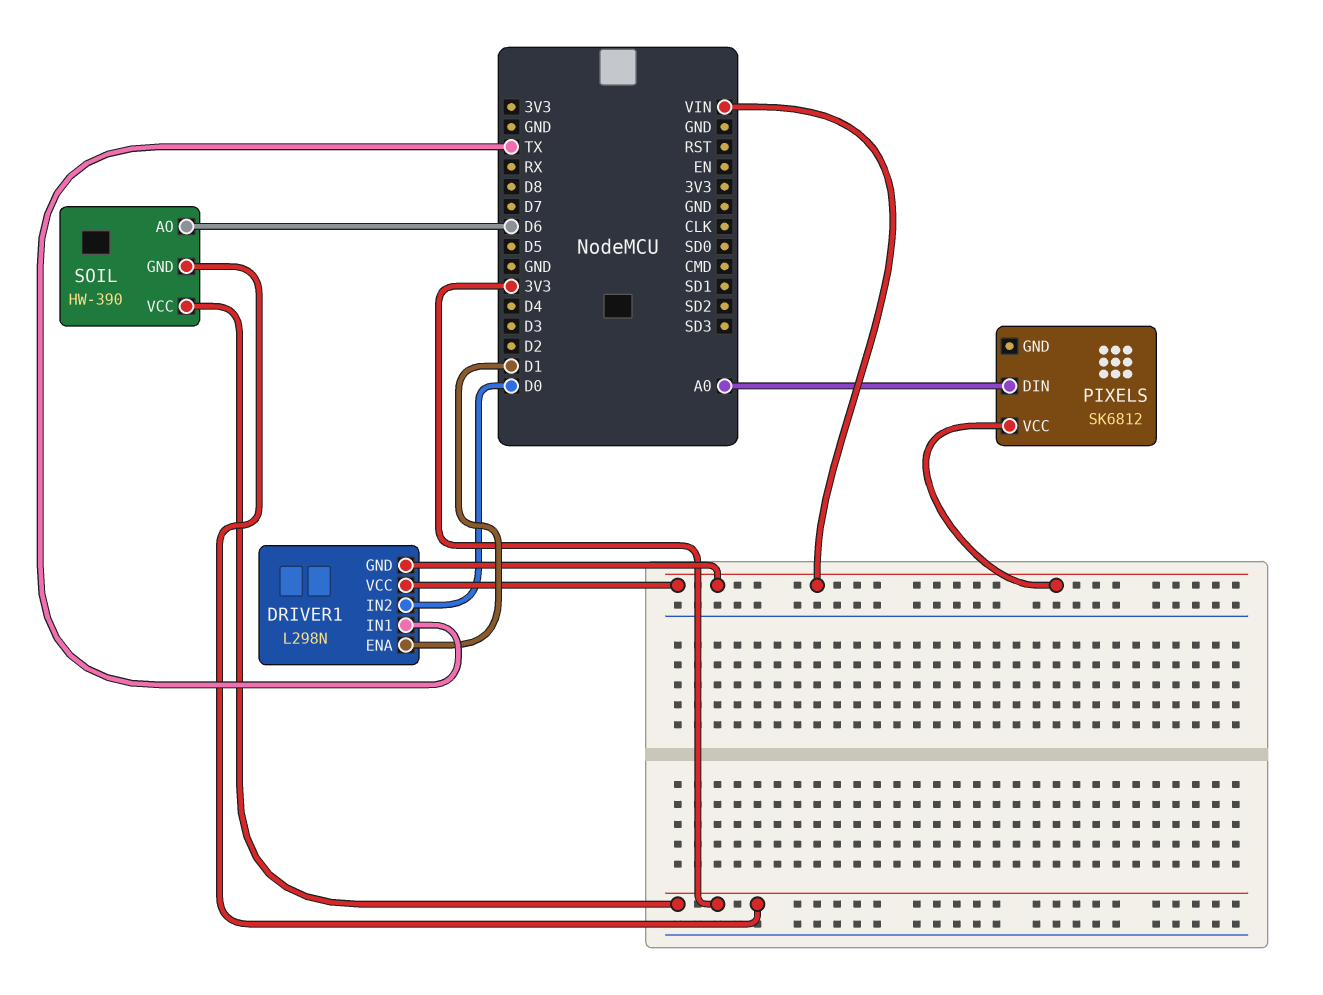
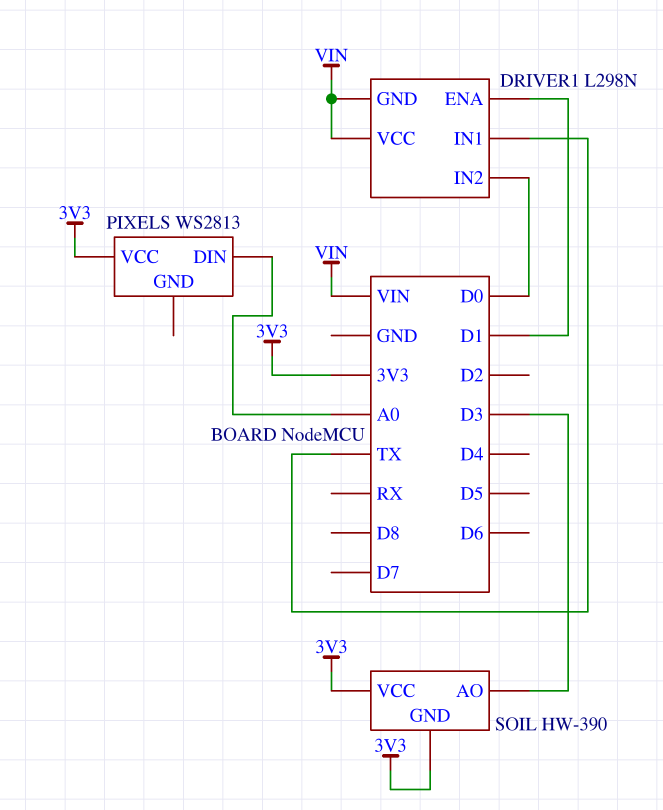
PIXELS: SK6812 -> WS2813
PIXELS pin VCC: VIN -> 3V3
SOIL pin AO: D6 -> D3

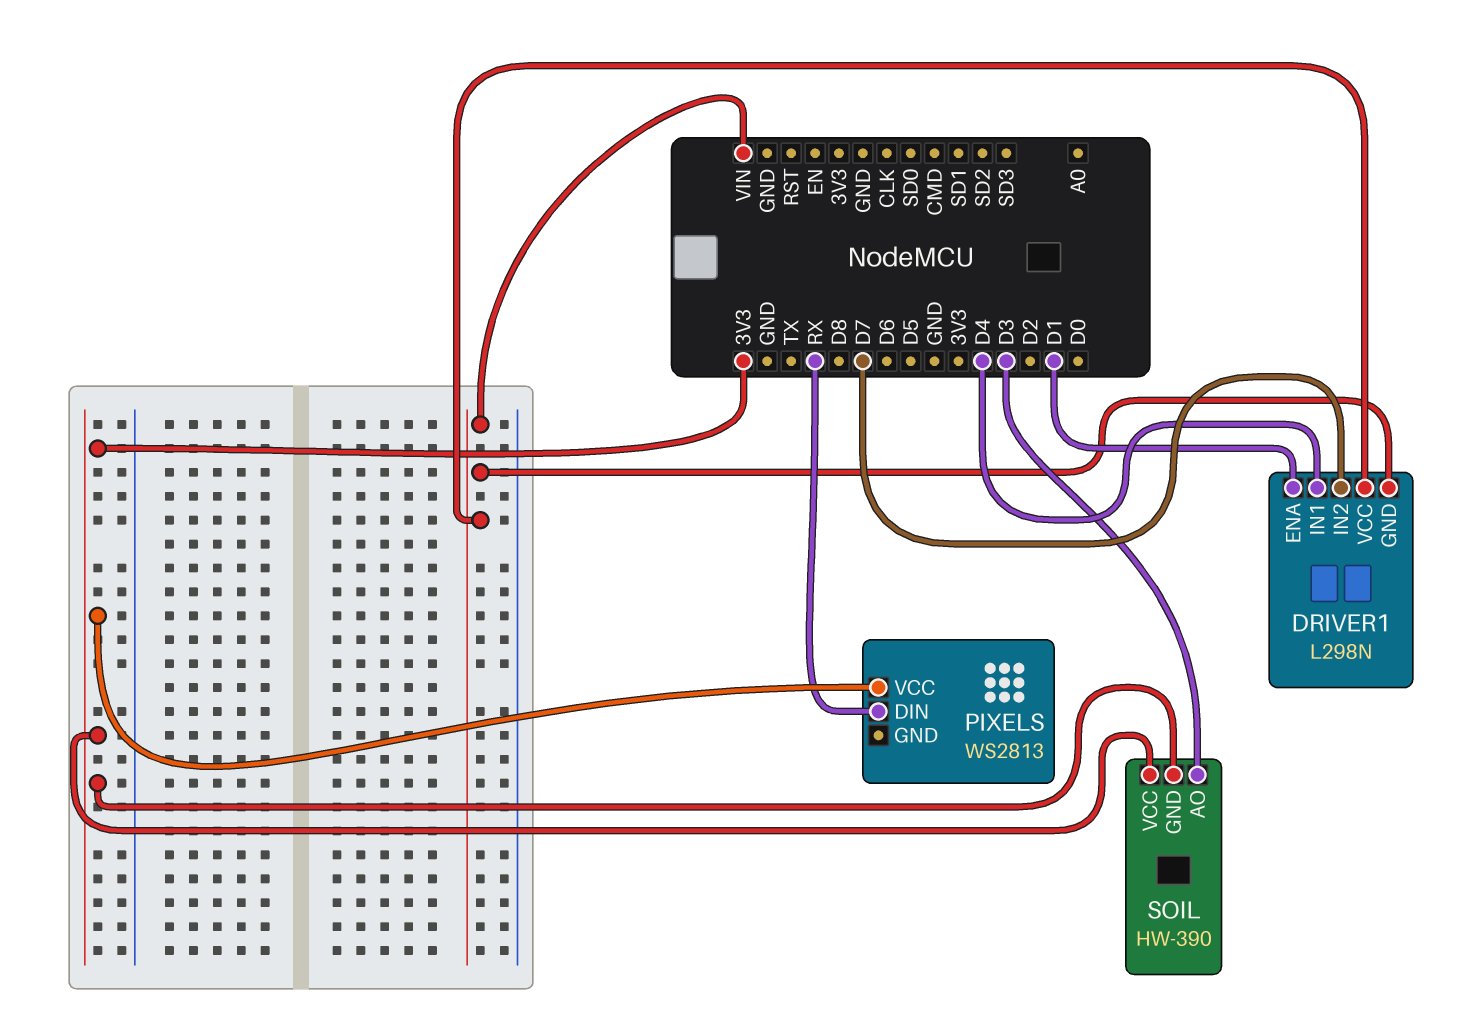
DRIVER1 pin IN1: TX -> D4
DRIVER1 pin IN2: D0 -> D7
PIXELS pin DIN: A0 -> RX

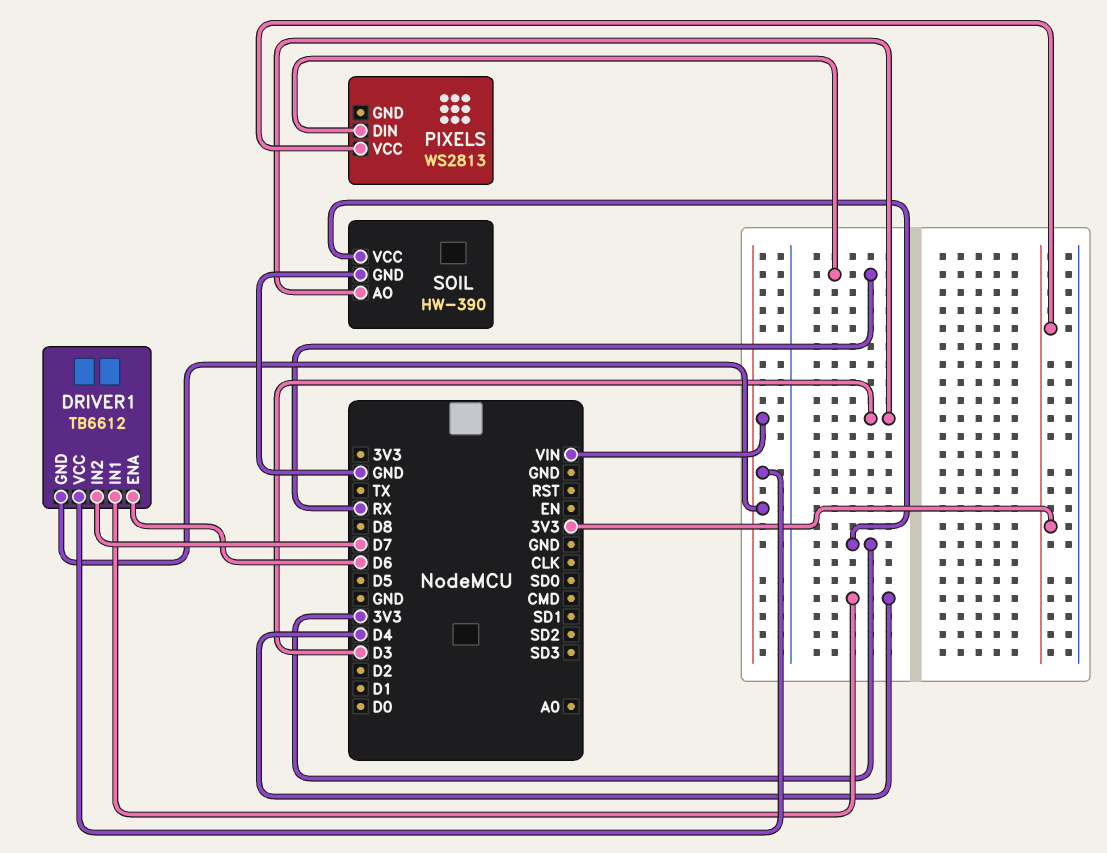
DRIVER1: L298N -> TB6612
DRIVER1 pin ENA: D1 -> D6
SOIL pin GND: 3V3 -> GND

